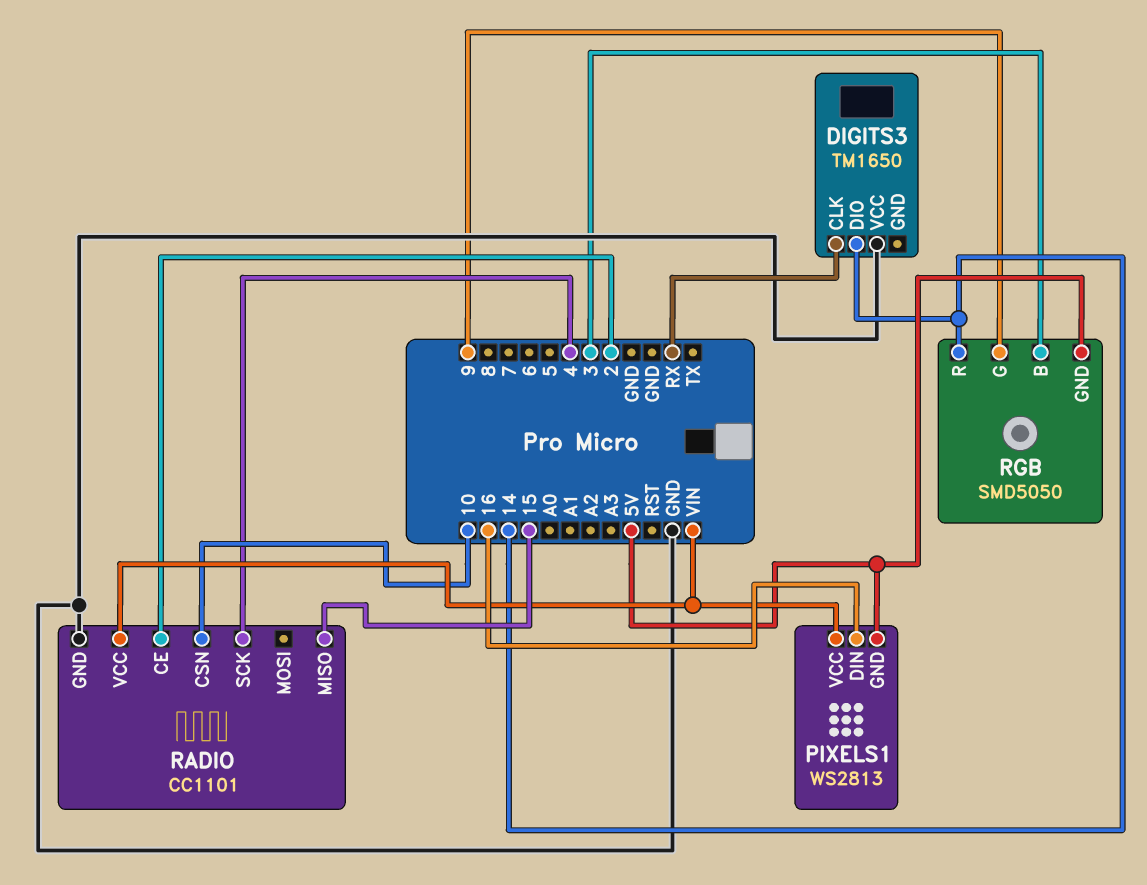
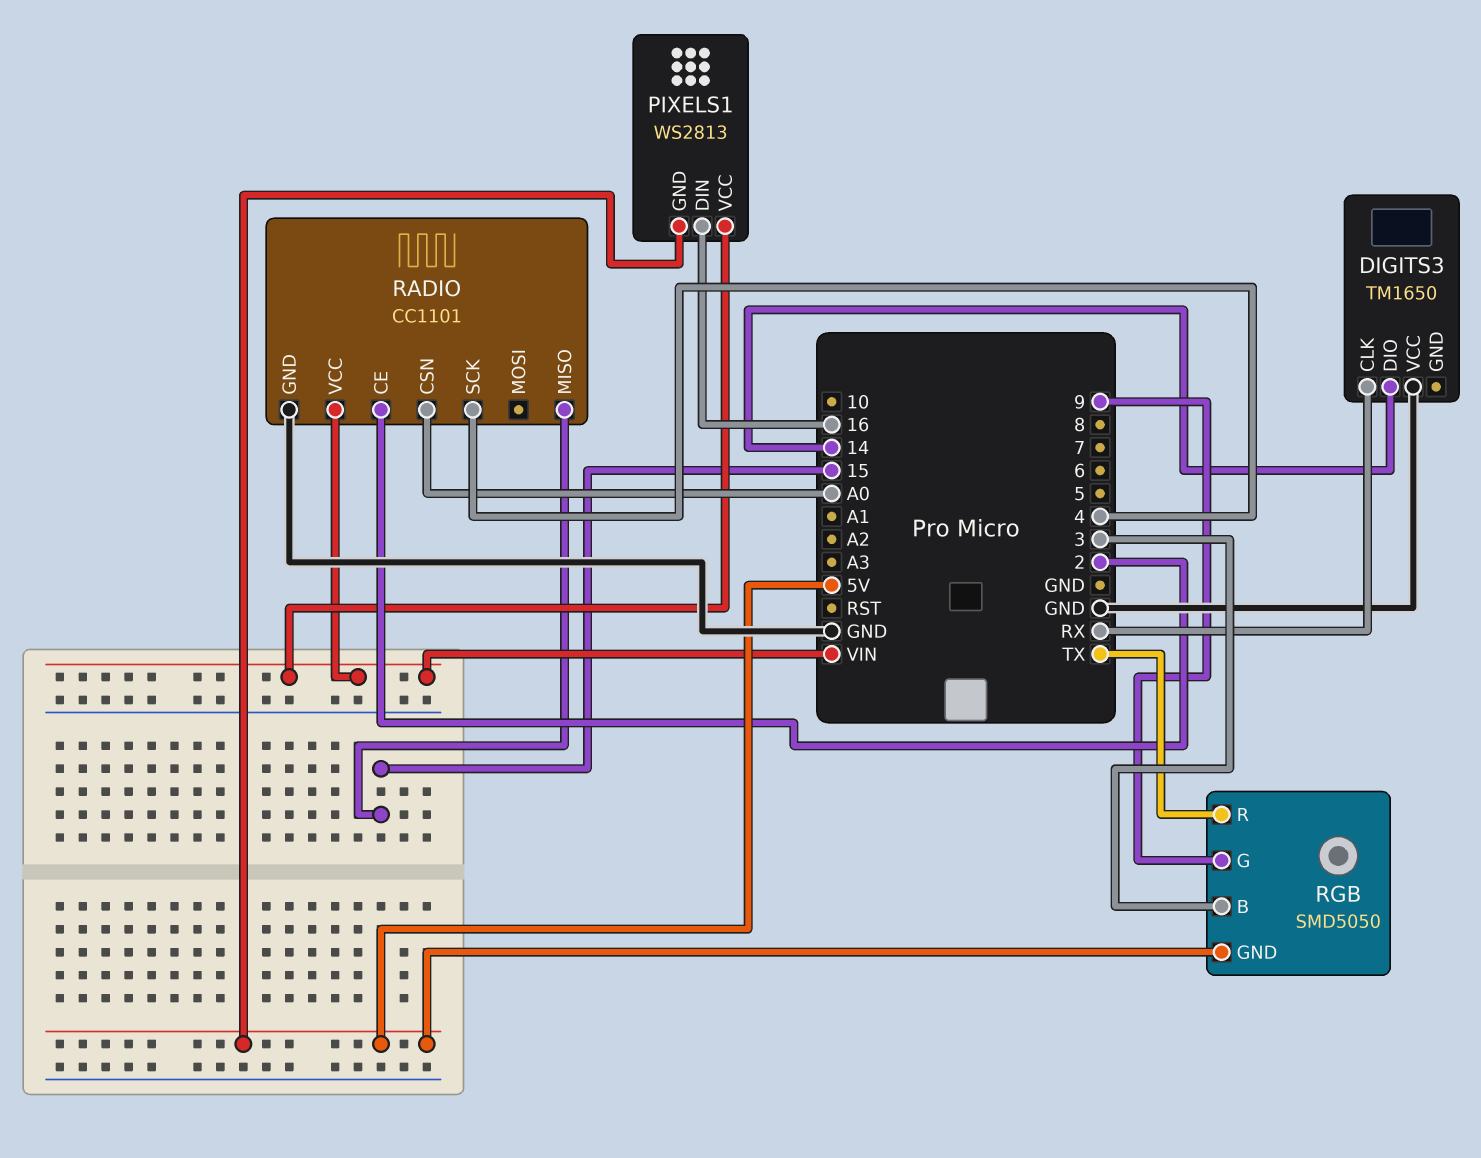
RADIO pin CSN: 10 -> A0
RGB pin R: 14 -> TX

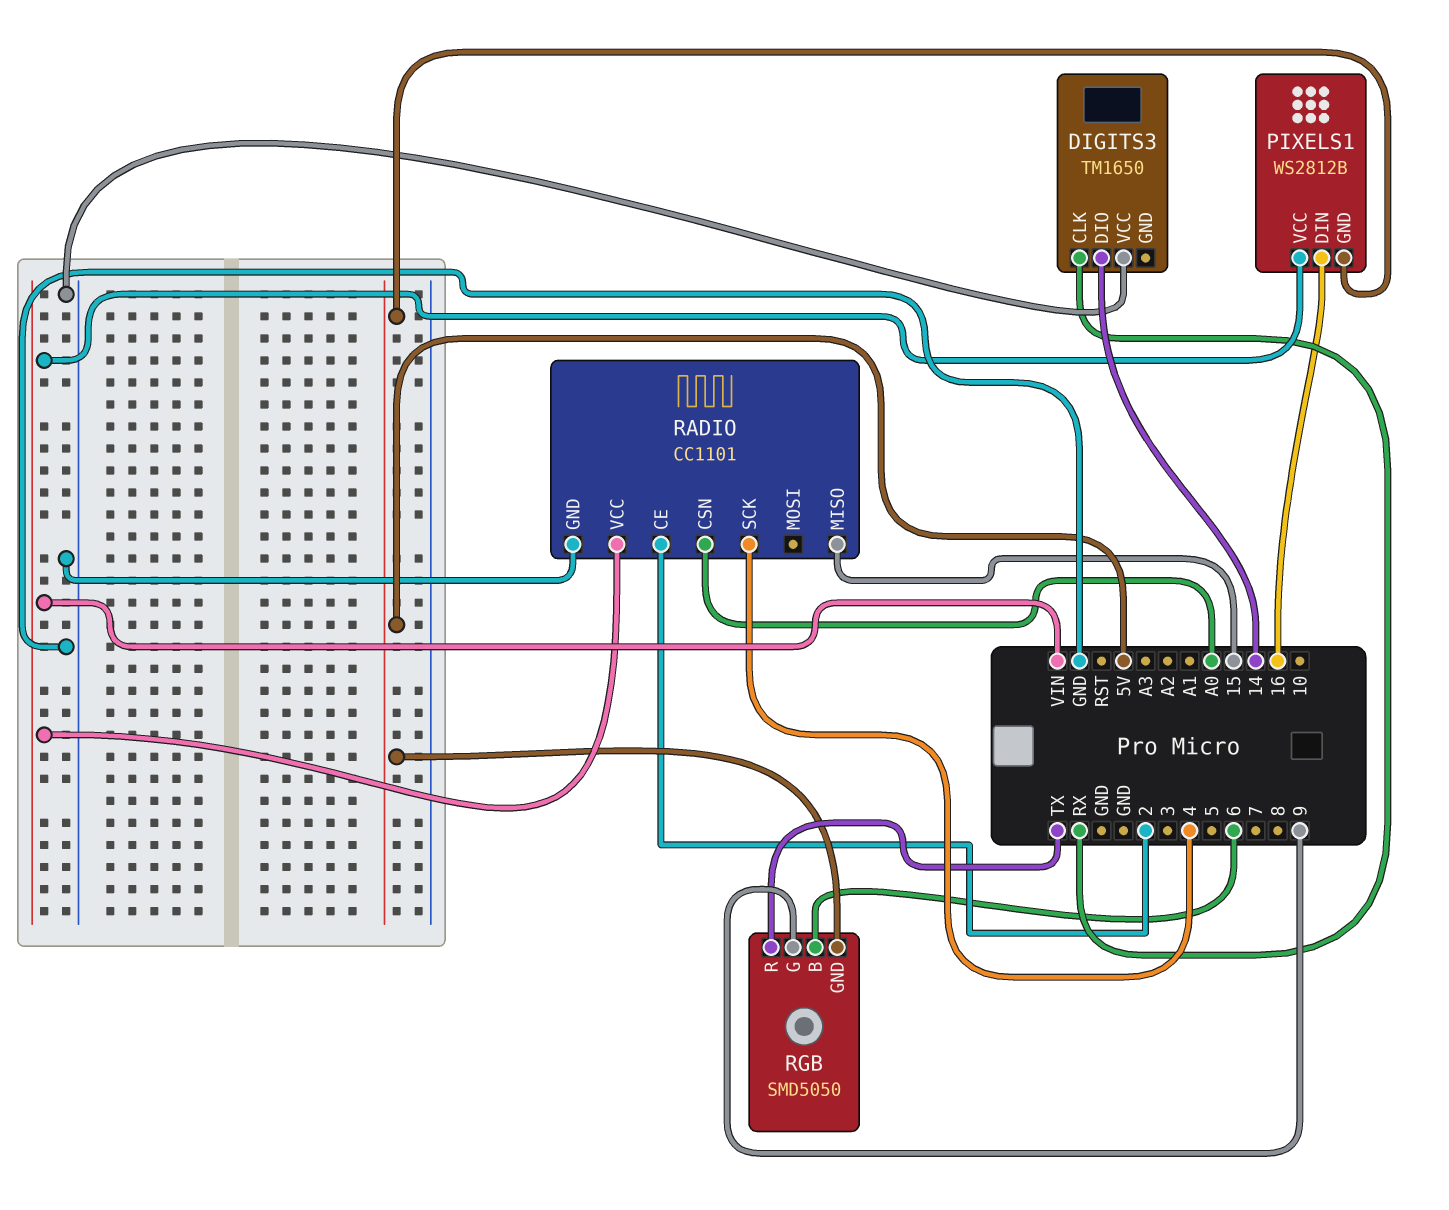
PIXELS1: WS2813 -> WS2812B
RGB pin B: 3 -> 6

